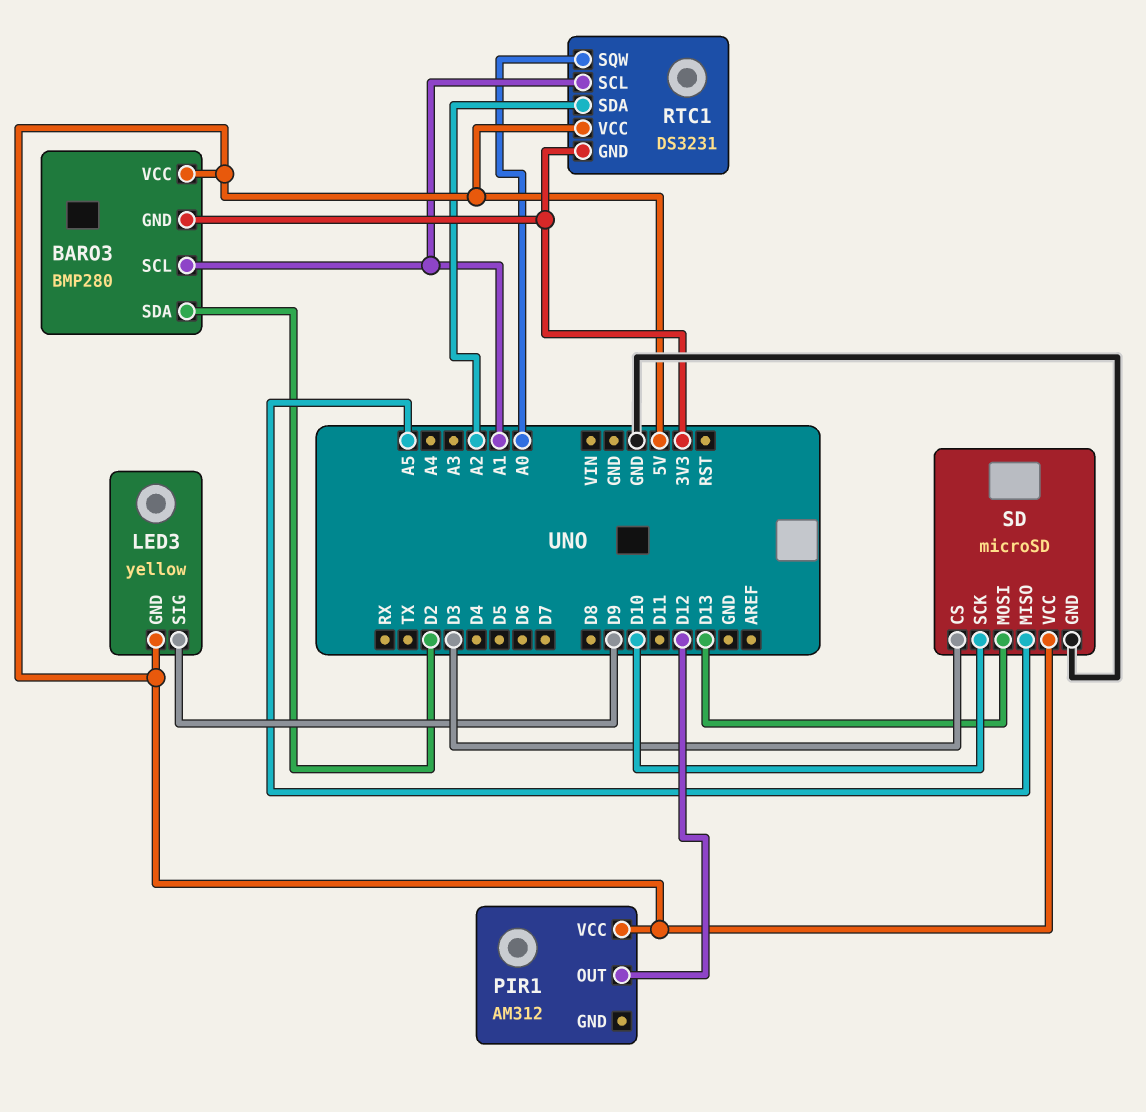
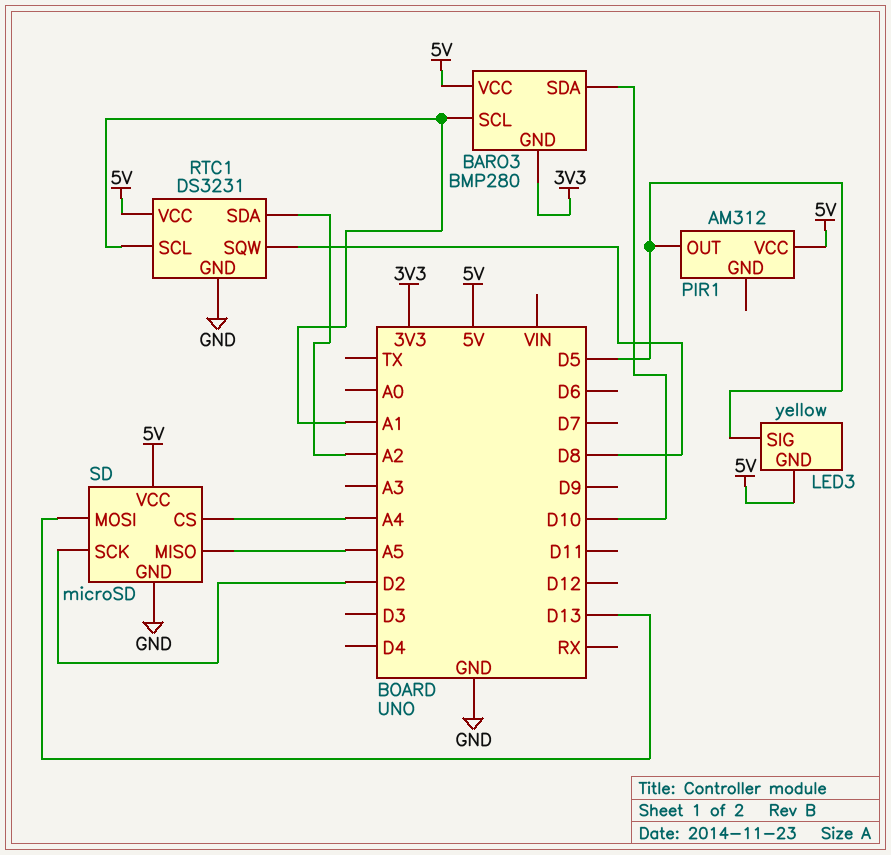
BARO3 pin SDA: D2 -> D10
LED3 pin SIG: D9 -> D5
PIR1 pin OUT: D12 -> D5
RTC1 pin GND: 3V3 -> GND
RTC1 pin SQW: A0 -> D8
SD pin CS: D3 -> A4
SD pin SCK: D10 -> D2

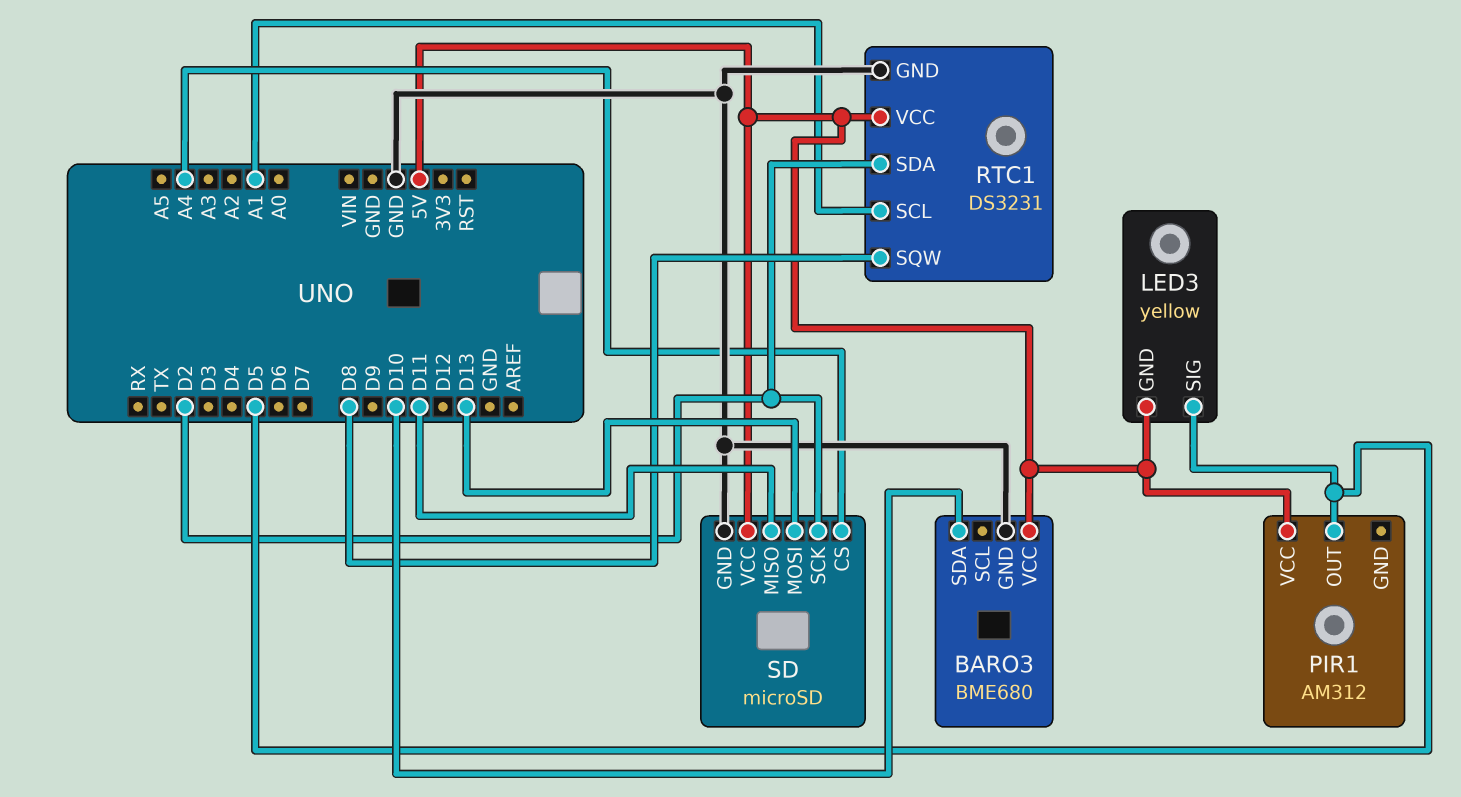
BARO3: BMP280 -> BME680
BARO3 pin GND: 3V3 -> GND
BARO3 pin SCL: A1 -> none
RTC1 pin SDA: A2 -> D2
SD pin MISO: A5 -> D11

